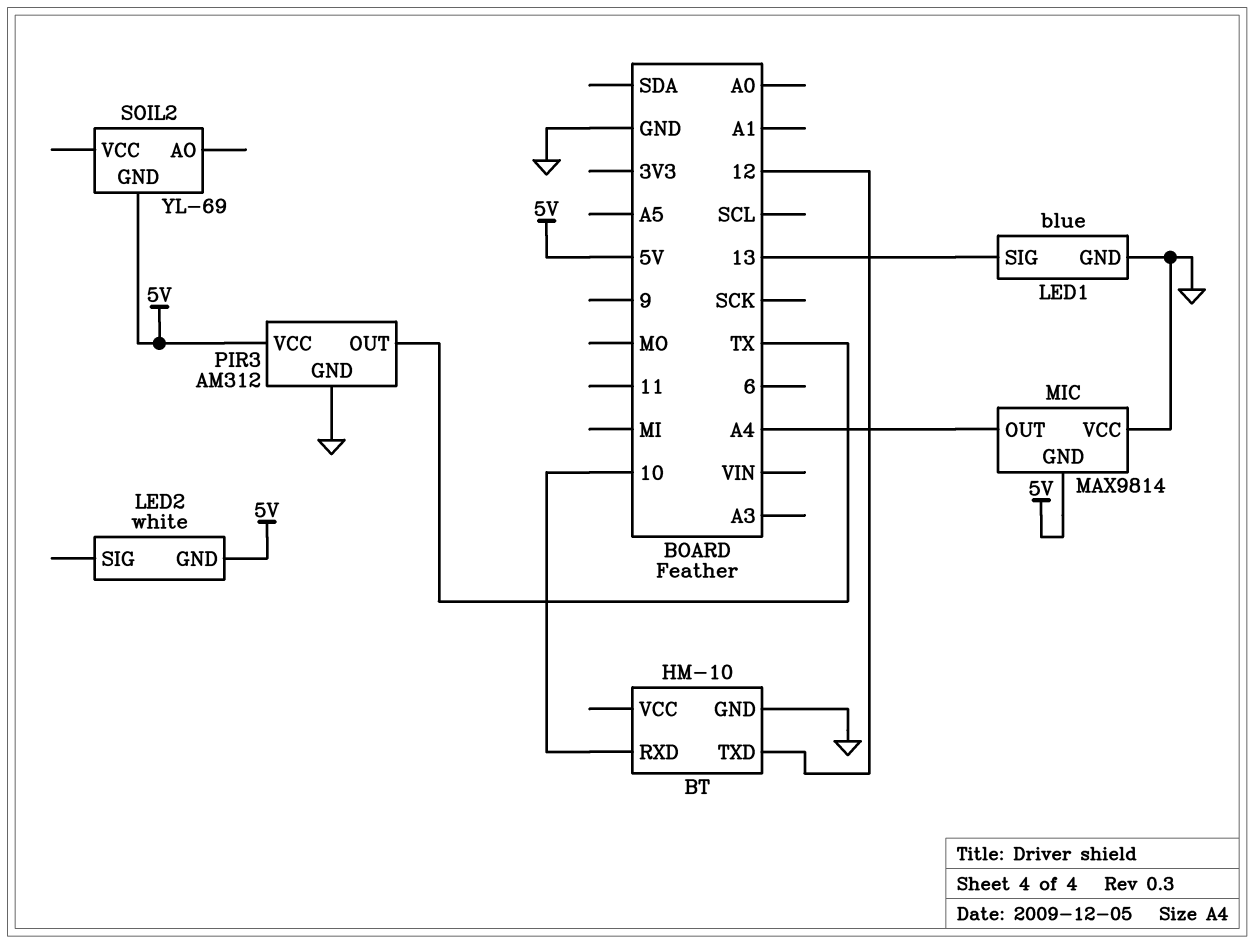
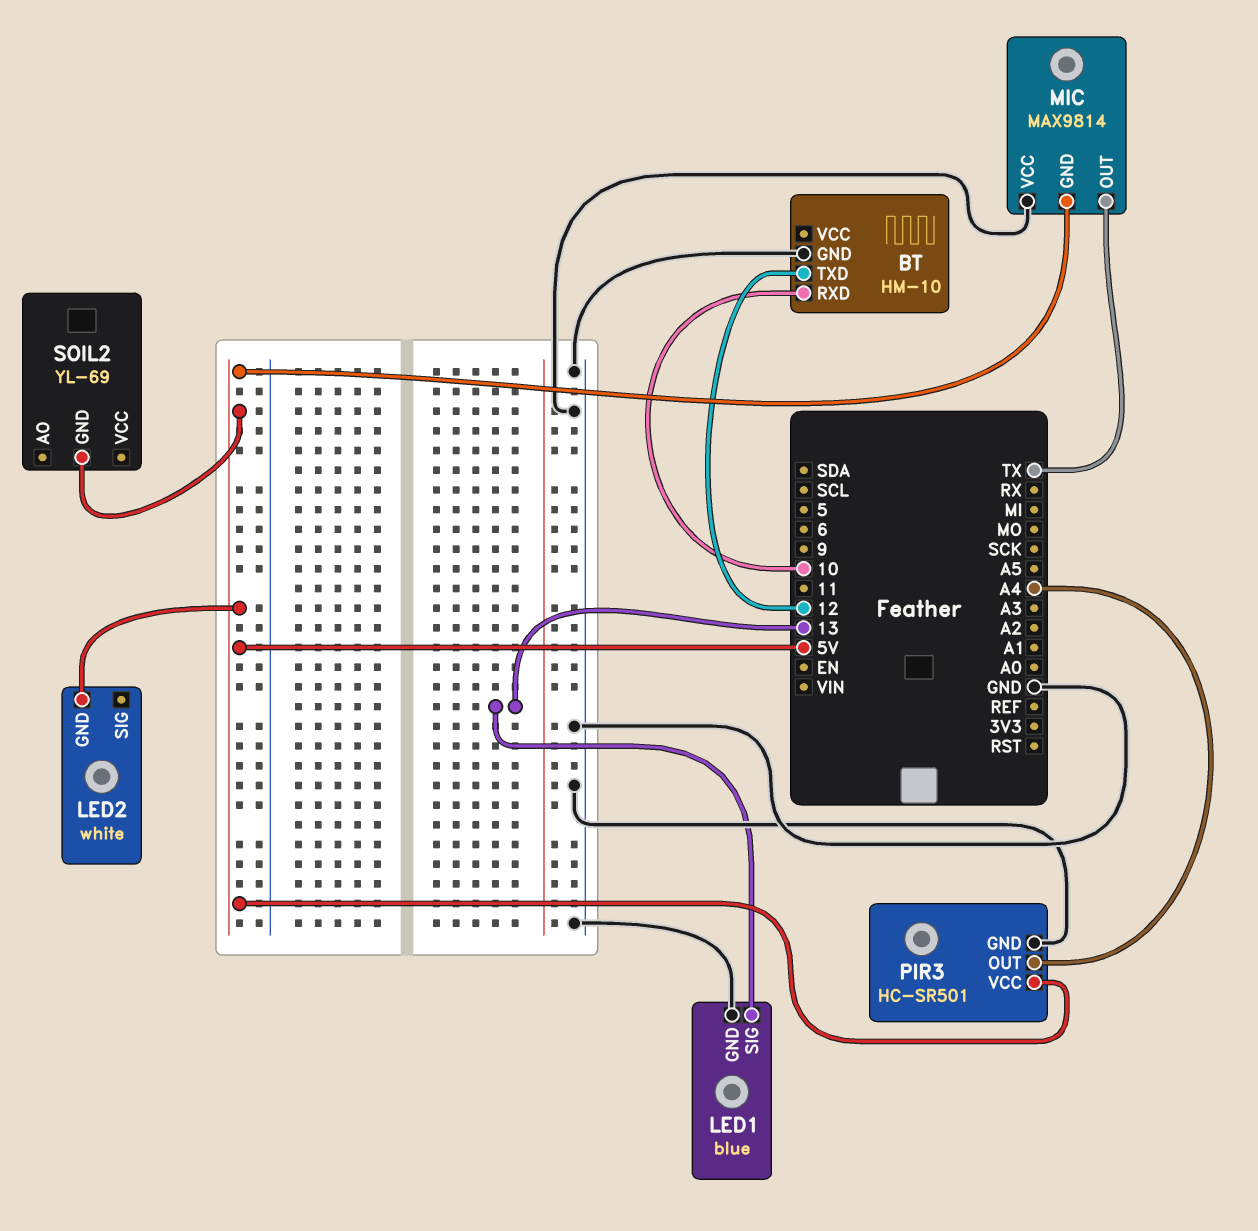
MIC pin OUT: A4 -> TX
PIR3: AM312 -> HC-SR501
PIR3 pin OUT: TX -> A4

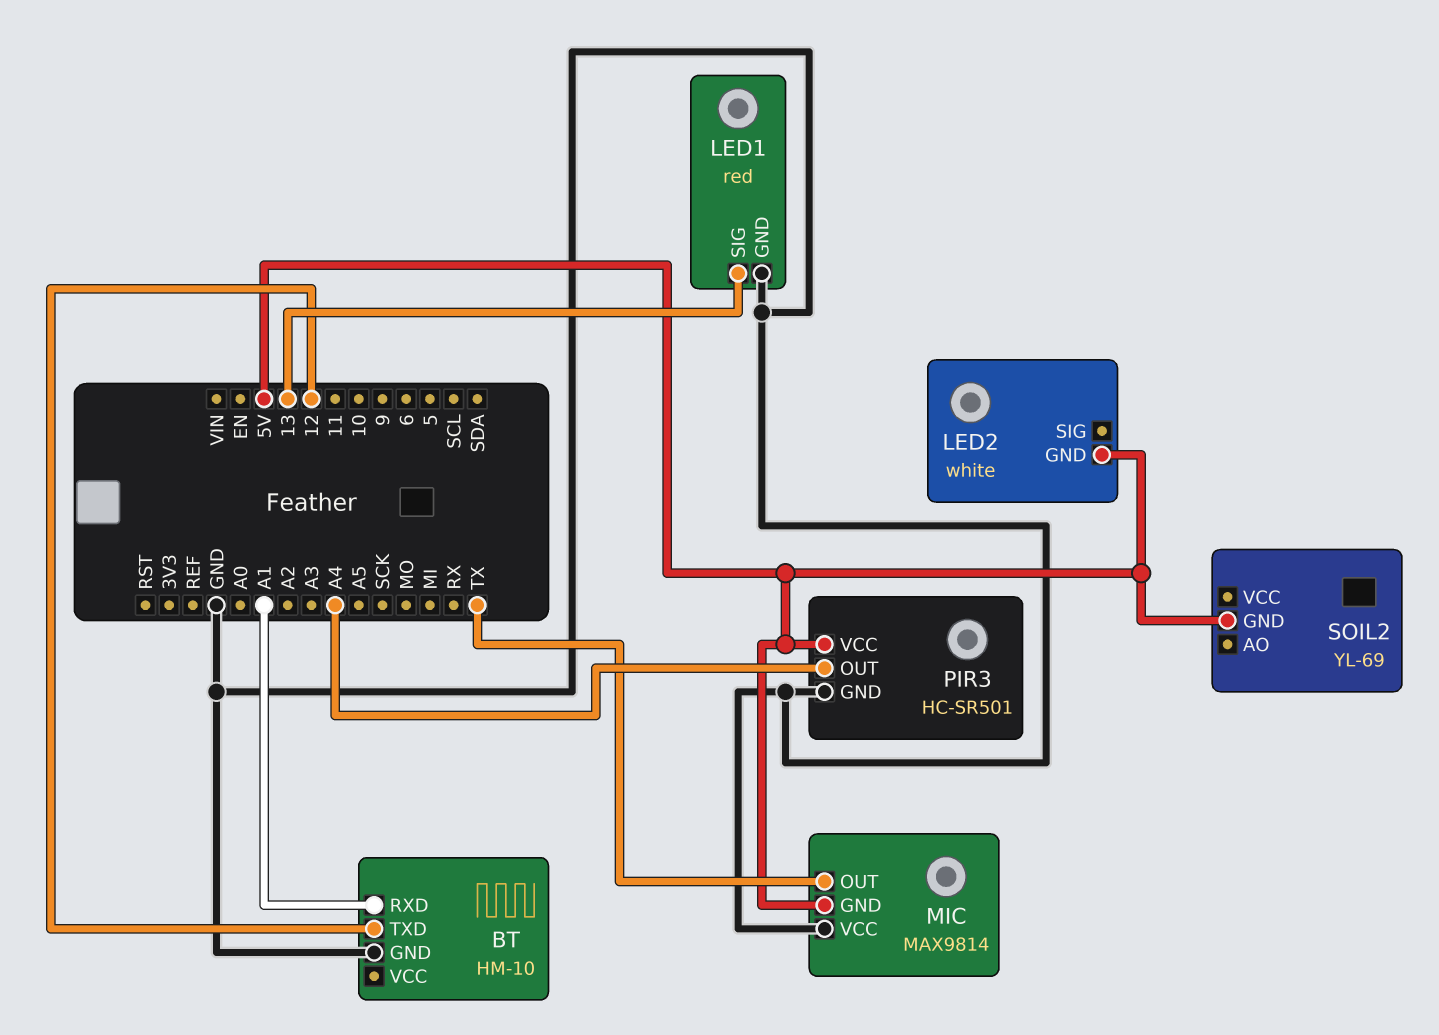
BT pin RXD: 10 -> A1
LED1: blue -> red

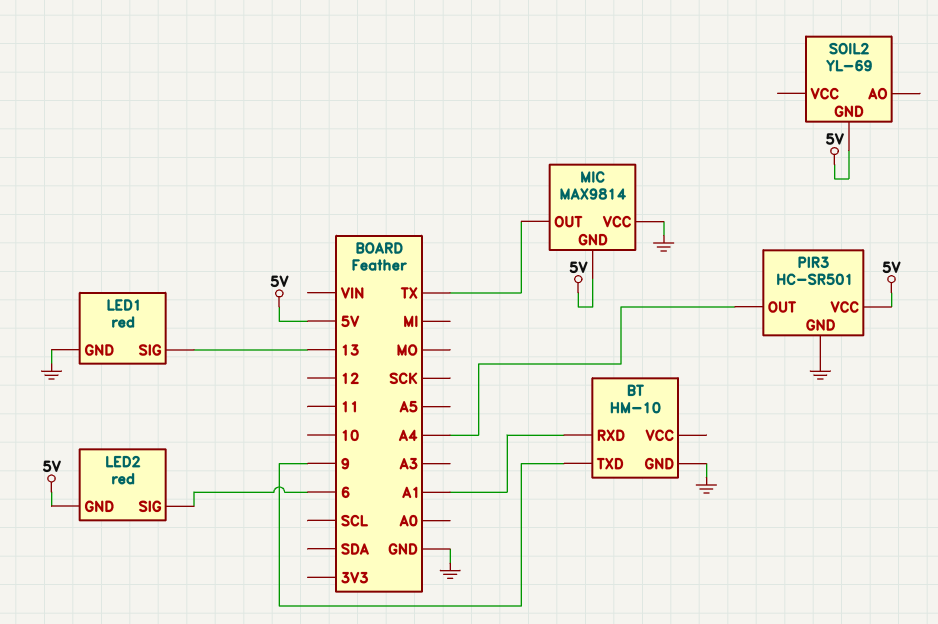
BT pin TXD: 12 -> 9
LED2: white -> red
LED2 pin SIG: none -> 6

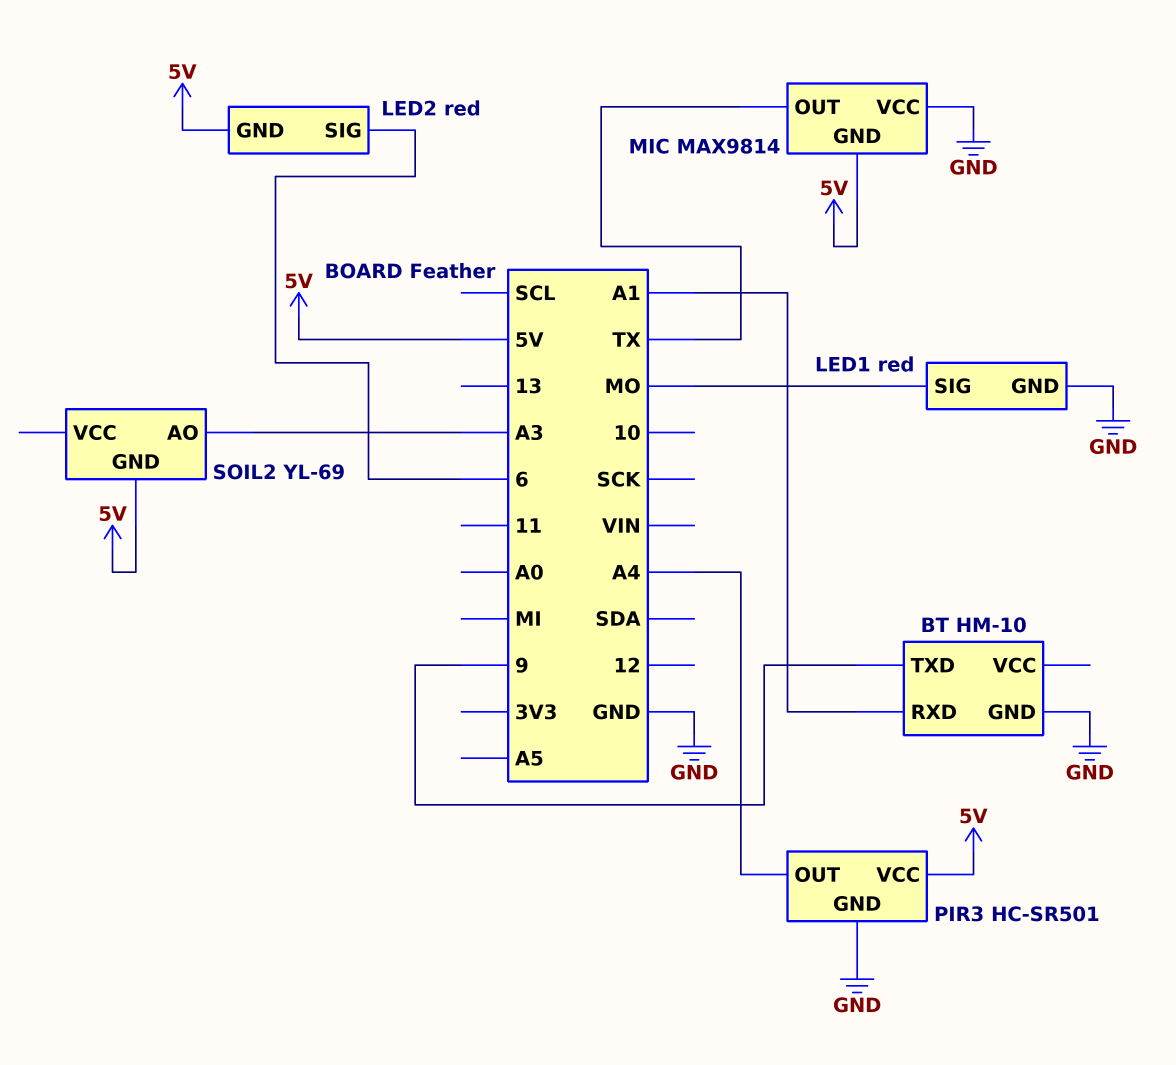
LED1 pin SIG: 13 -> MO
SOIL2 pin AO: none -> A3

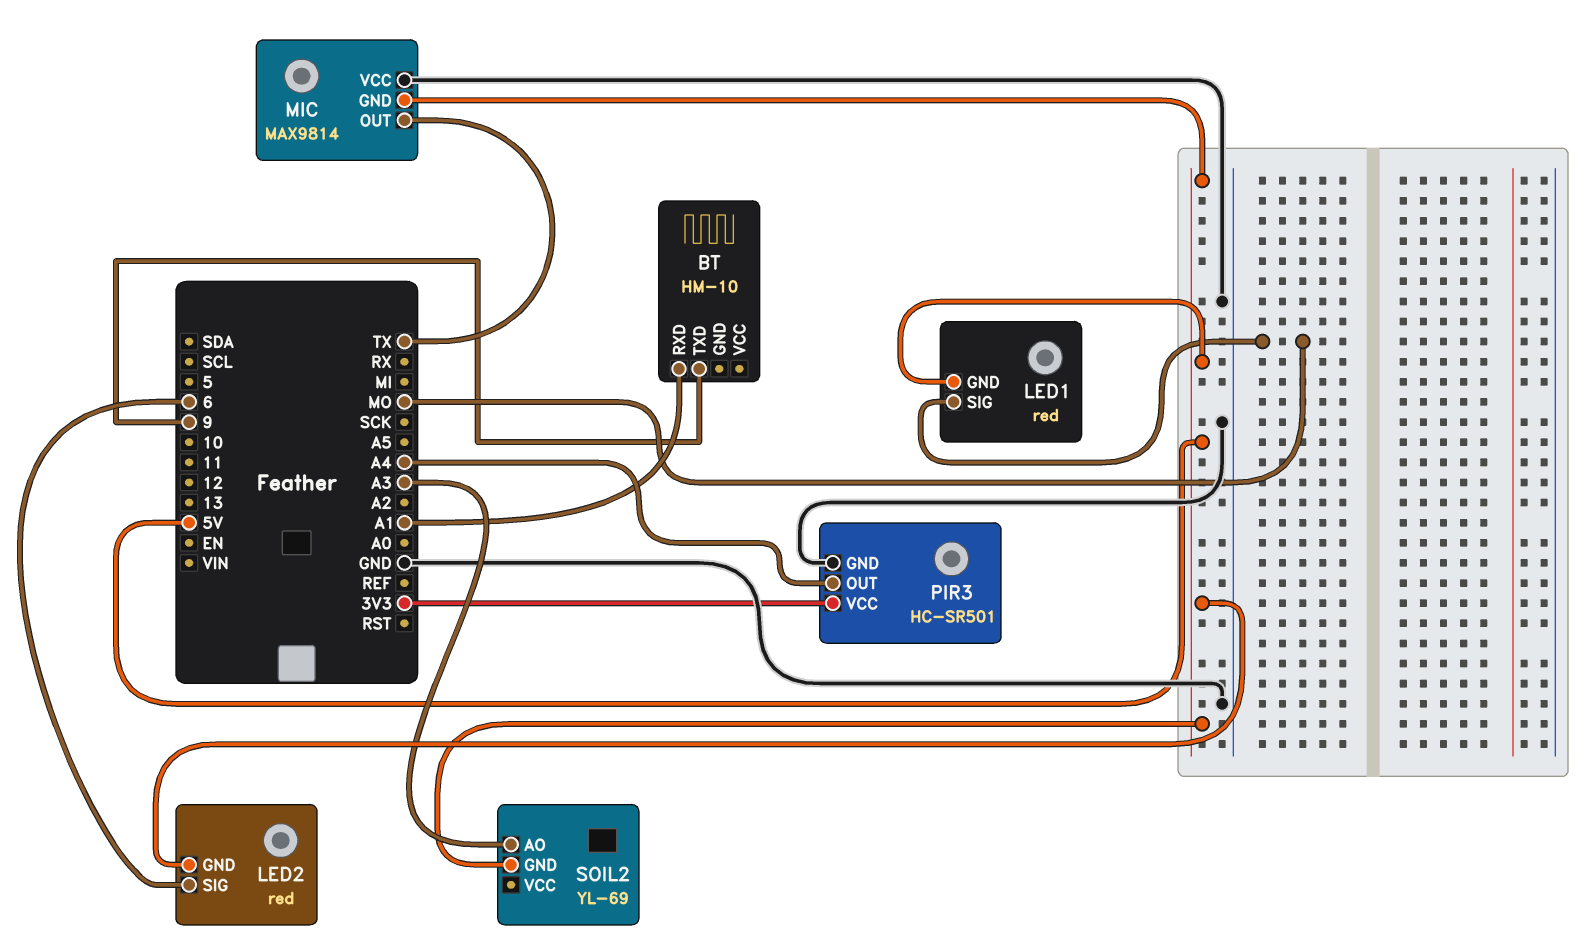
BT pin GND: GND -> none
LED1 pin GND: GND -> 5V
PIR3 pin VCC: 5V -> 3V3

